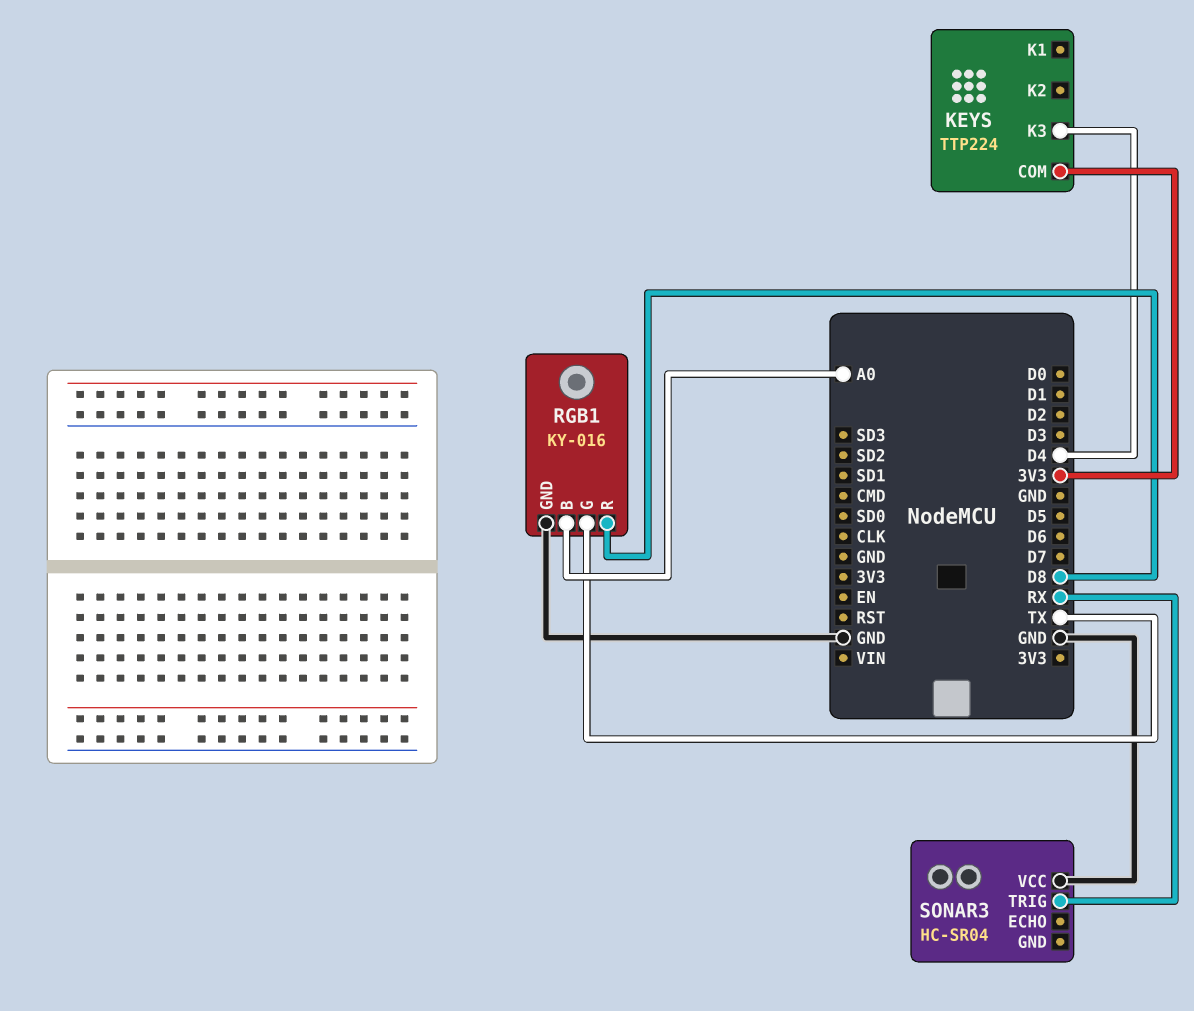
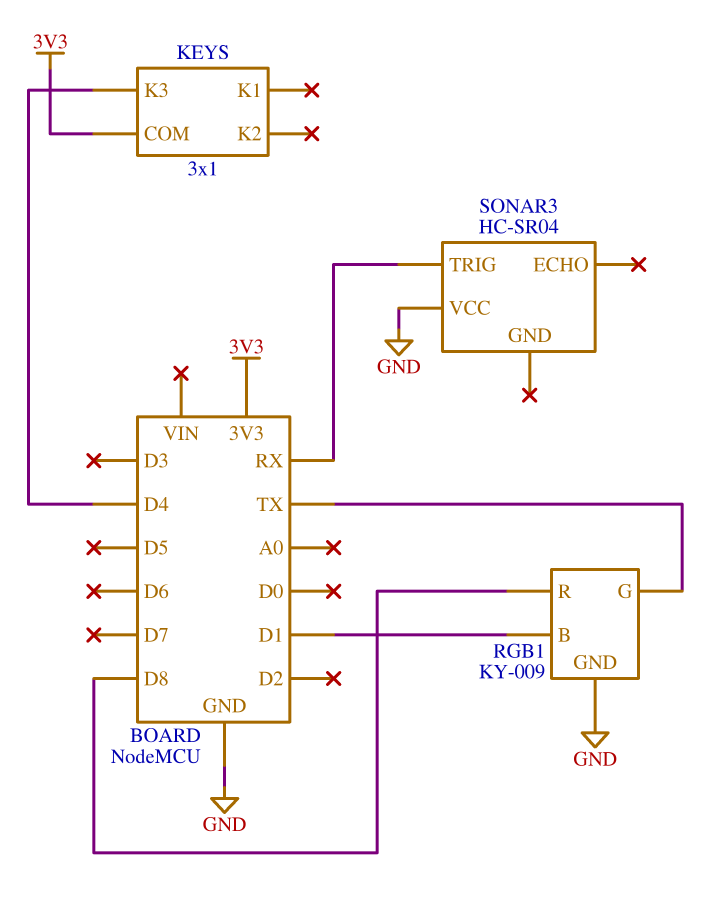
KEYS: TTP224 -> 3x1
RGB1: KY-016 -> KY-009
RGB1 pin B: A0 -> D1

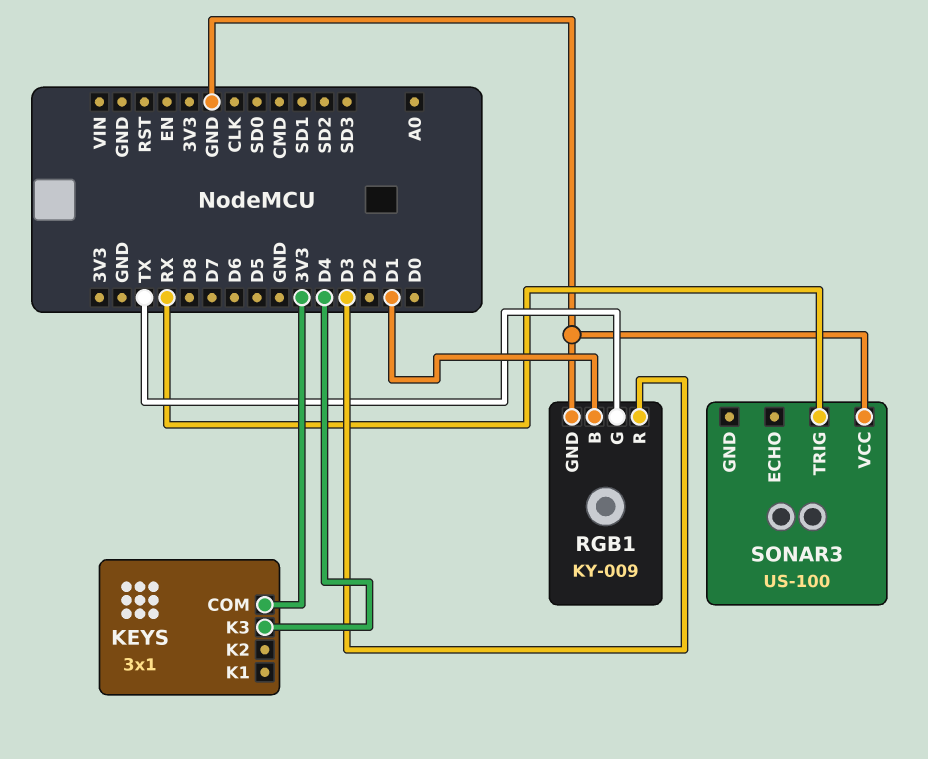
RGB1 pin R: D8 -> D3
SONAR3: HC-SR04 -> US-100

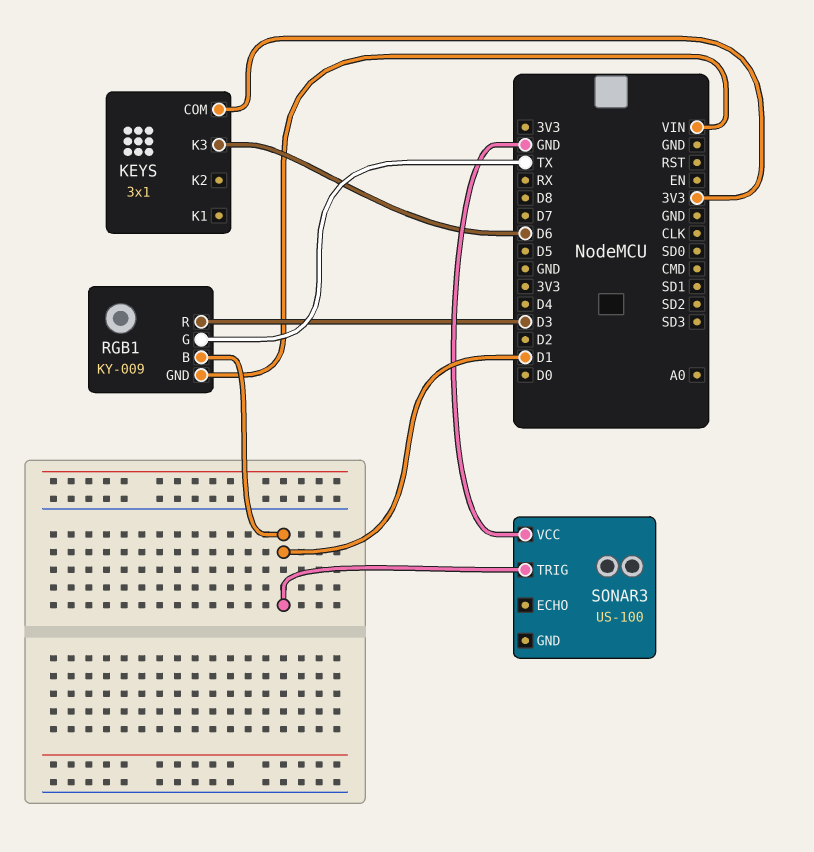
KEYS pin K3: D4 -> D6
RGB1 pin GND: GND -> VIN
SONAR3 pin TRIG: RX -> D1

